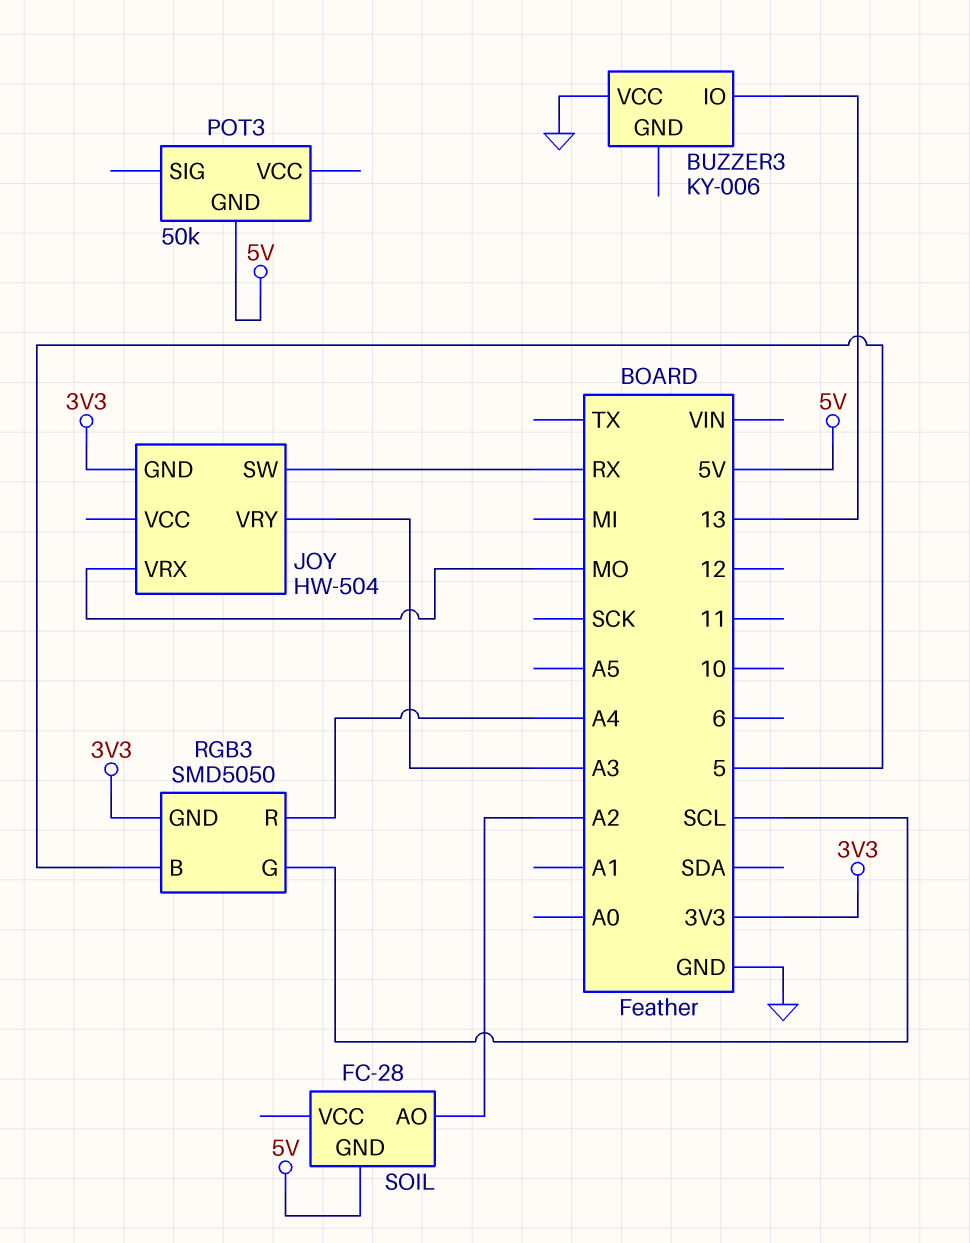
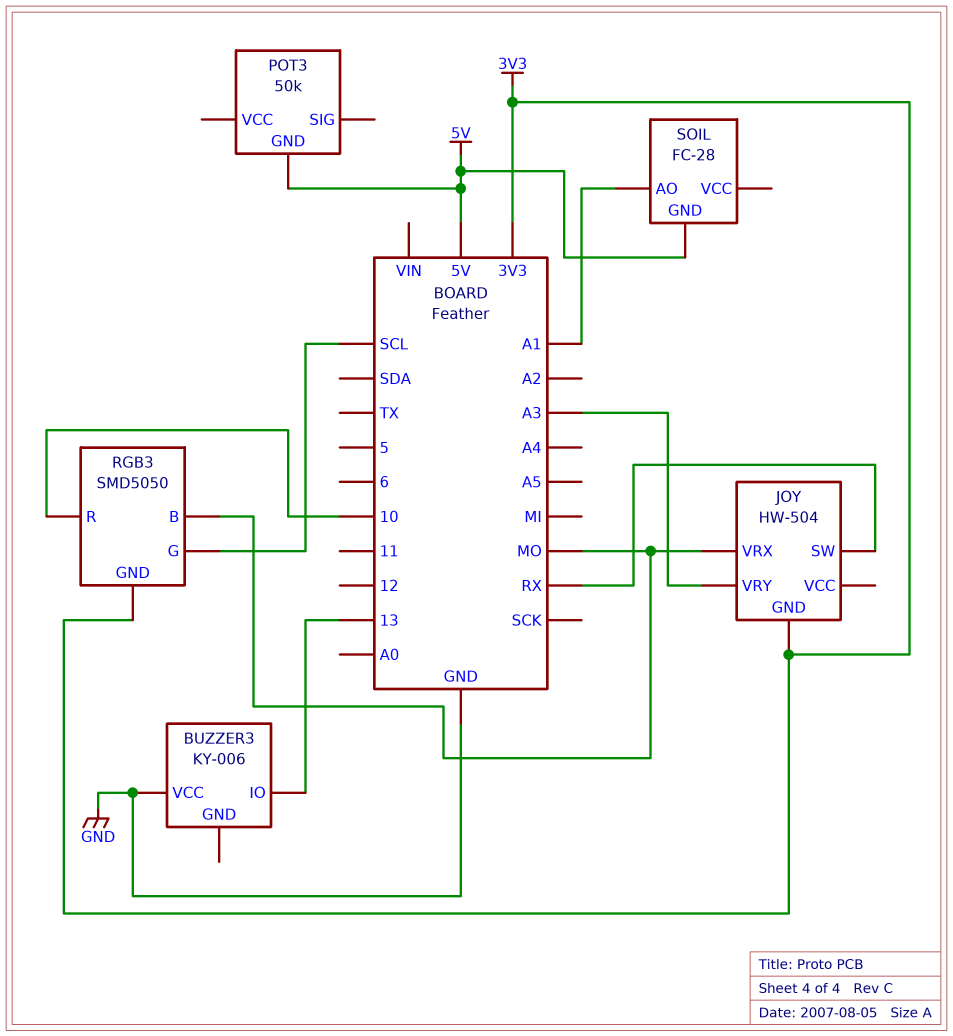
RGB3 pin B: 5 -> MO
RGB3 pin R: A4 -> 10
SOIL pin AO: A2 -> A1

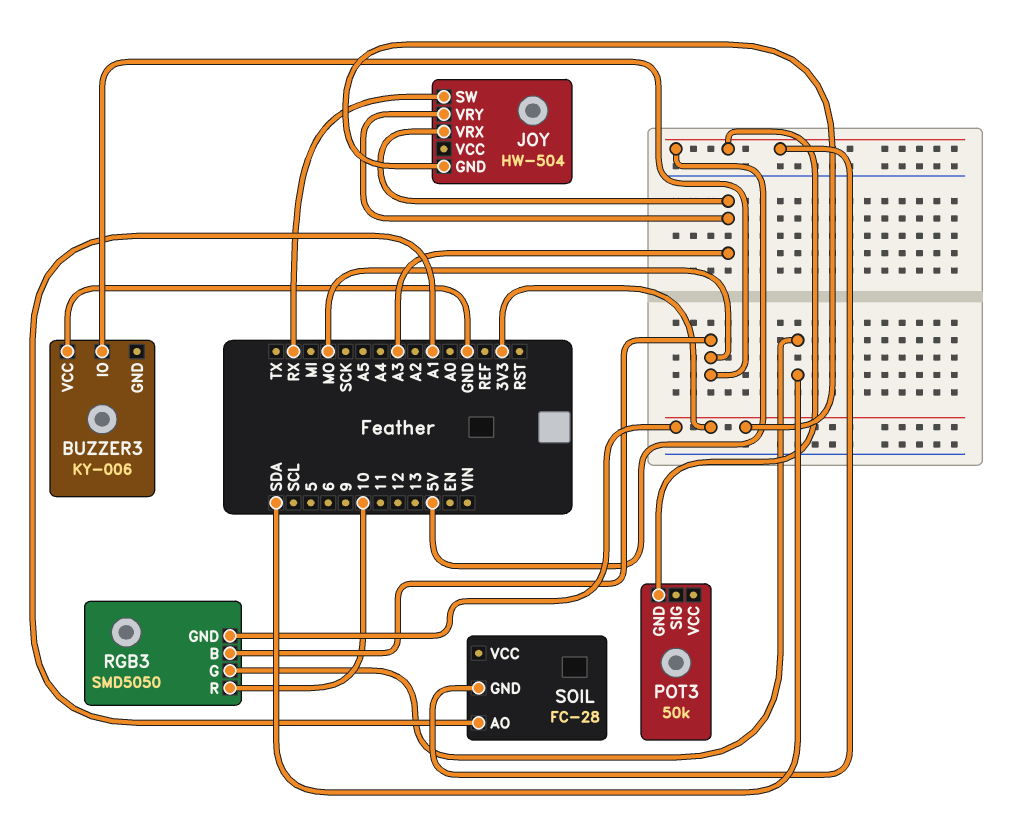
BUZZER3 pin IO: 13 -> MO
JOY pin VRX: MO -> A3
RGB3 pin G: SCL -> SDA

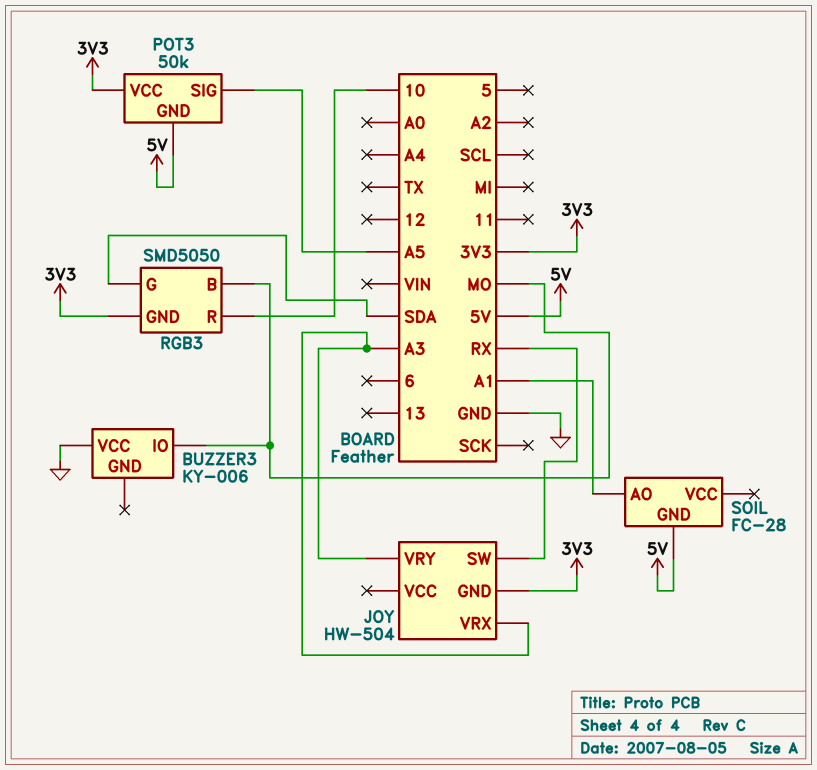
POT3 pin SIG: none -> A5
POT3 pin VCC: none -> 3V3

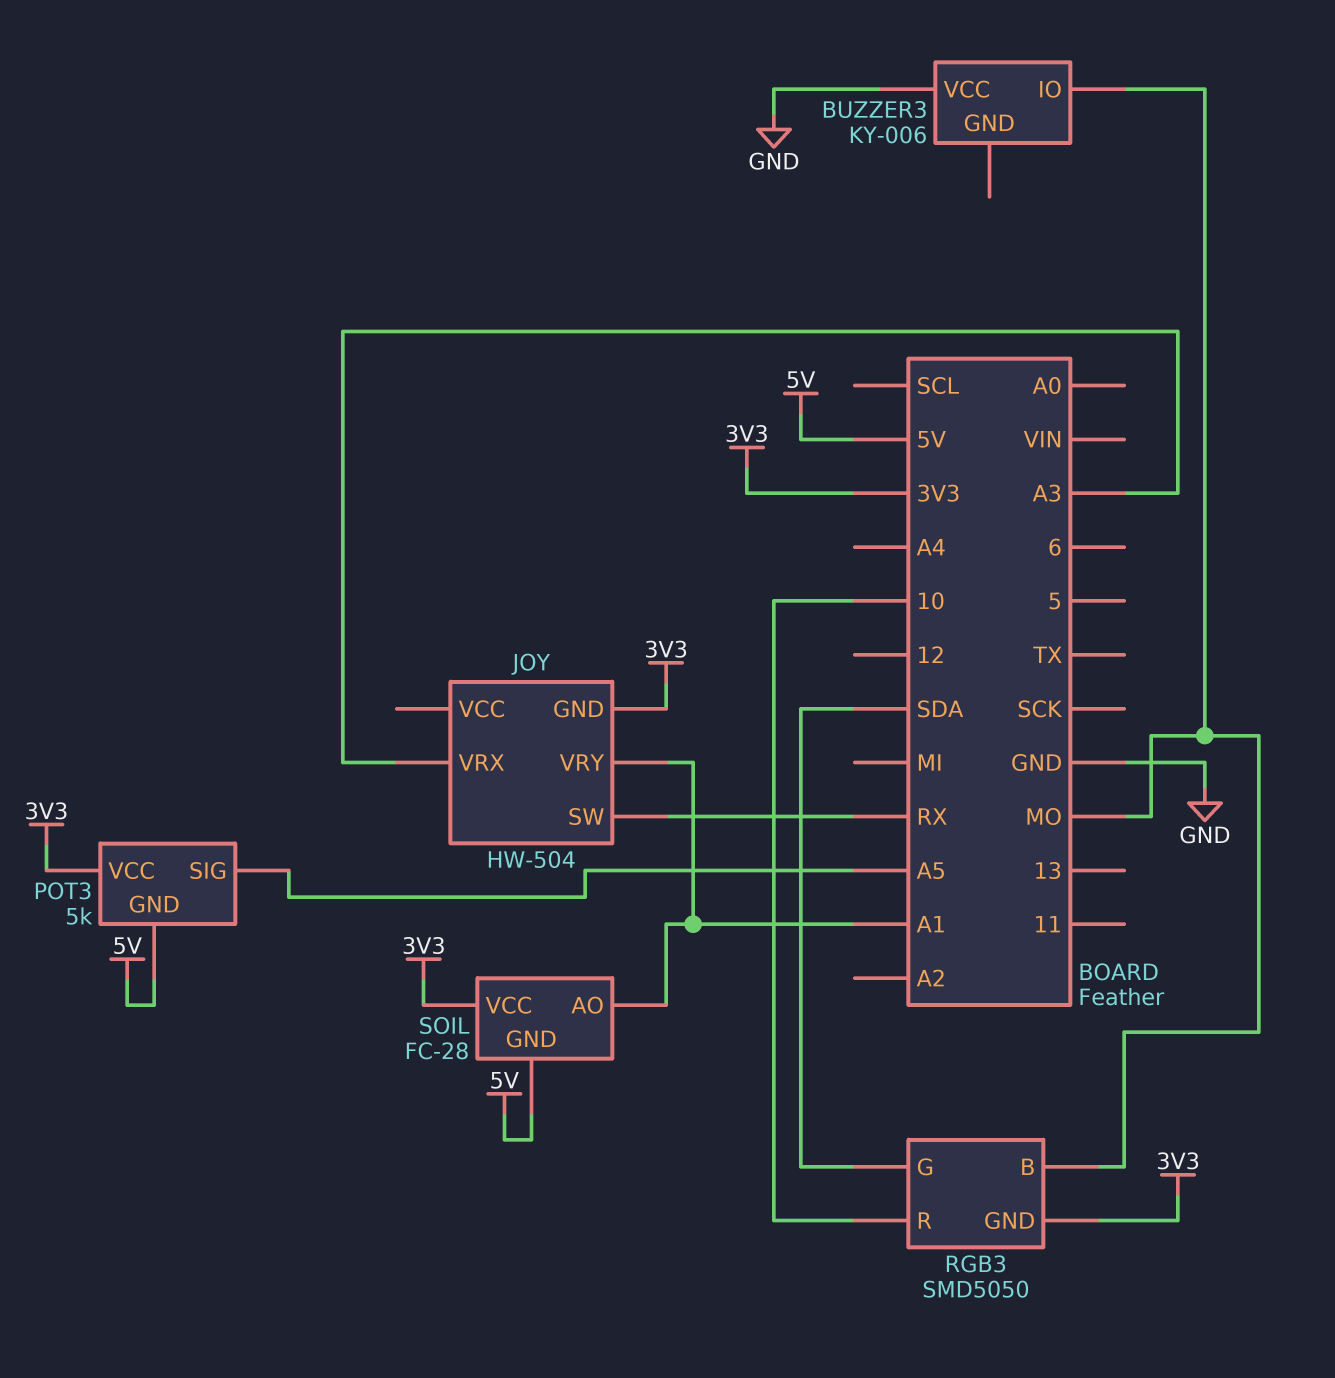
JOY pin VRY: A3 -> A1
POT3: 50k -> 5k
SOIL pin VCC: none -> 3V3

